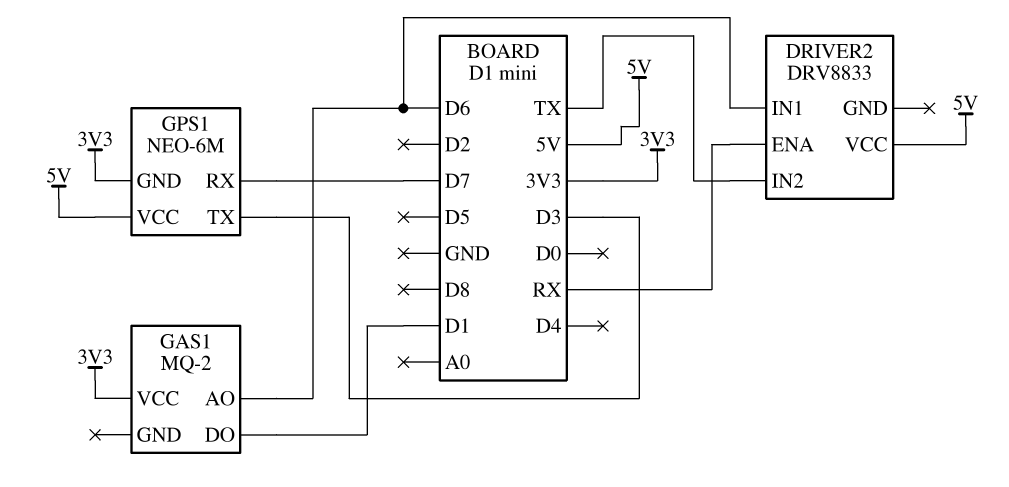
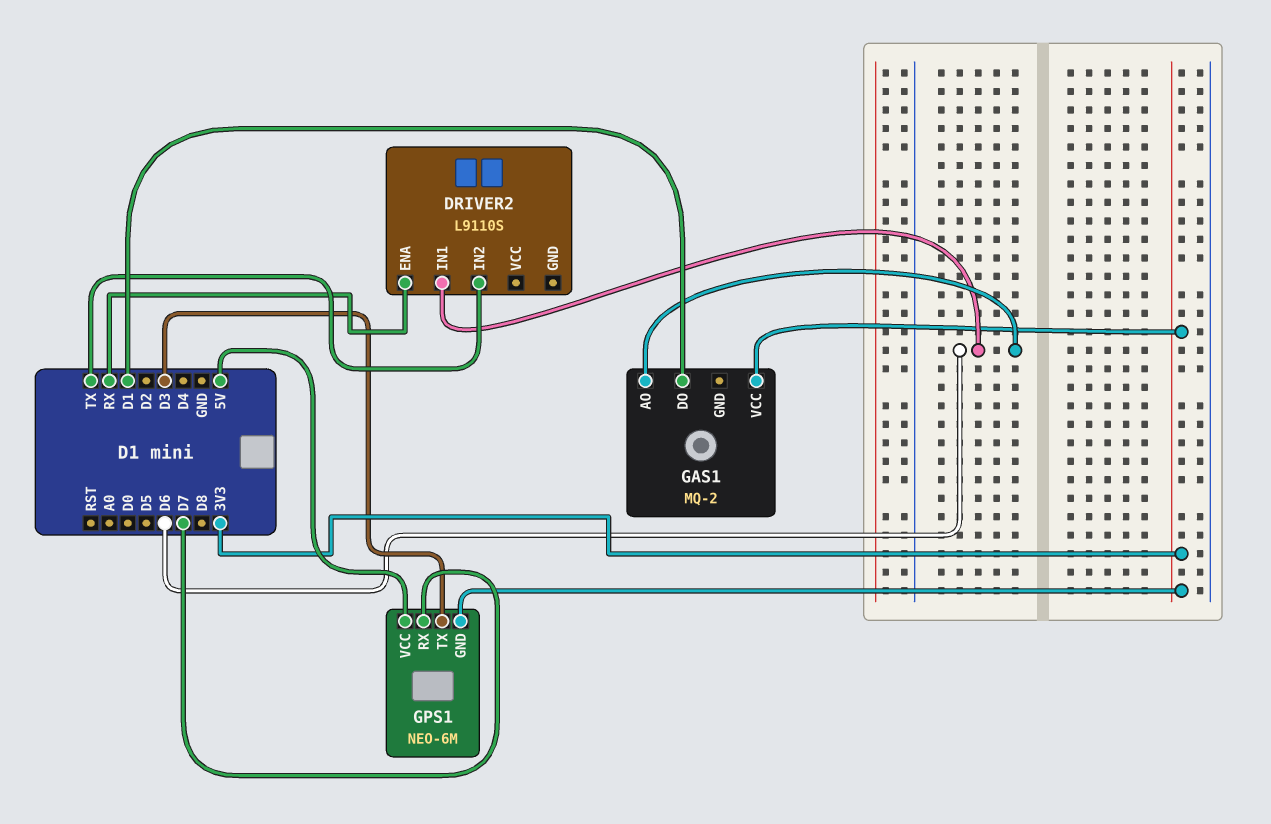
DRIVER2: DRV8833 -> L9110S
DRIVER2 pin VCC: 5V -> none

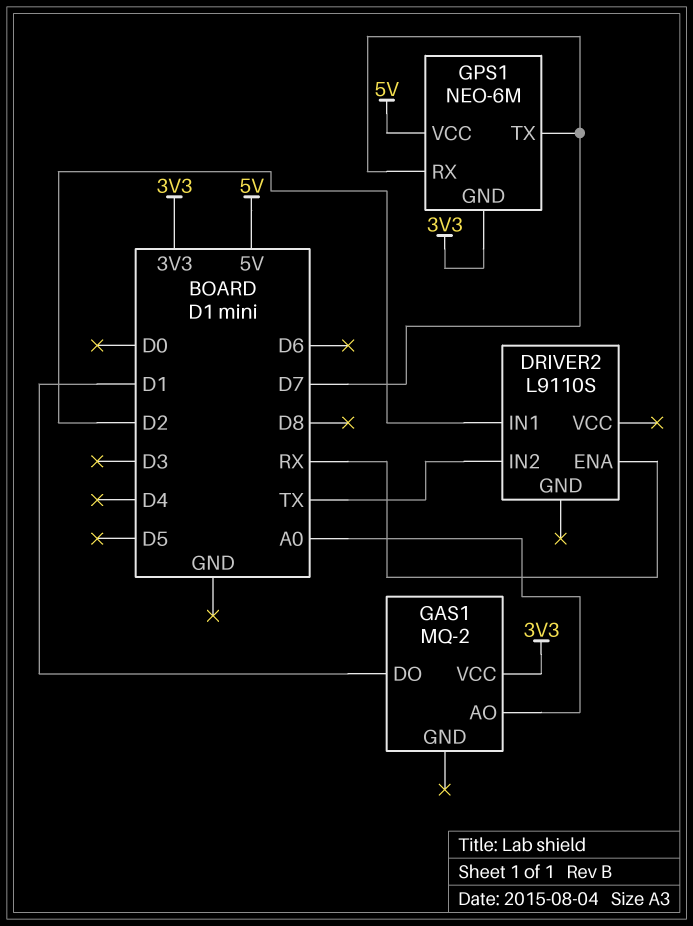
DRIVER2 pin IN1: D6 -> D2
GAS1 pin AO: D6 -> A0
GPS1 pin TX: D3 -> D7

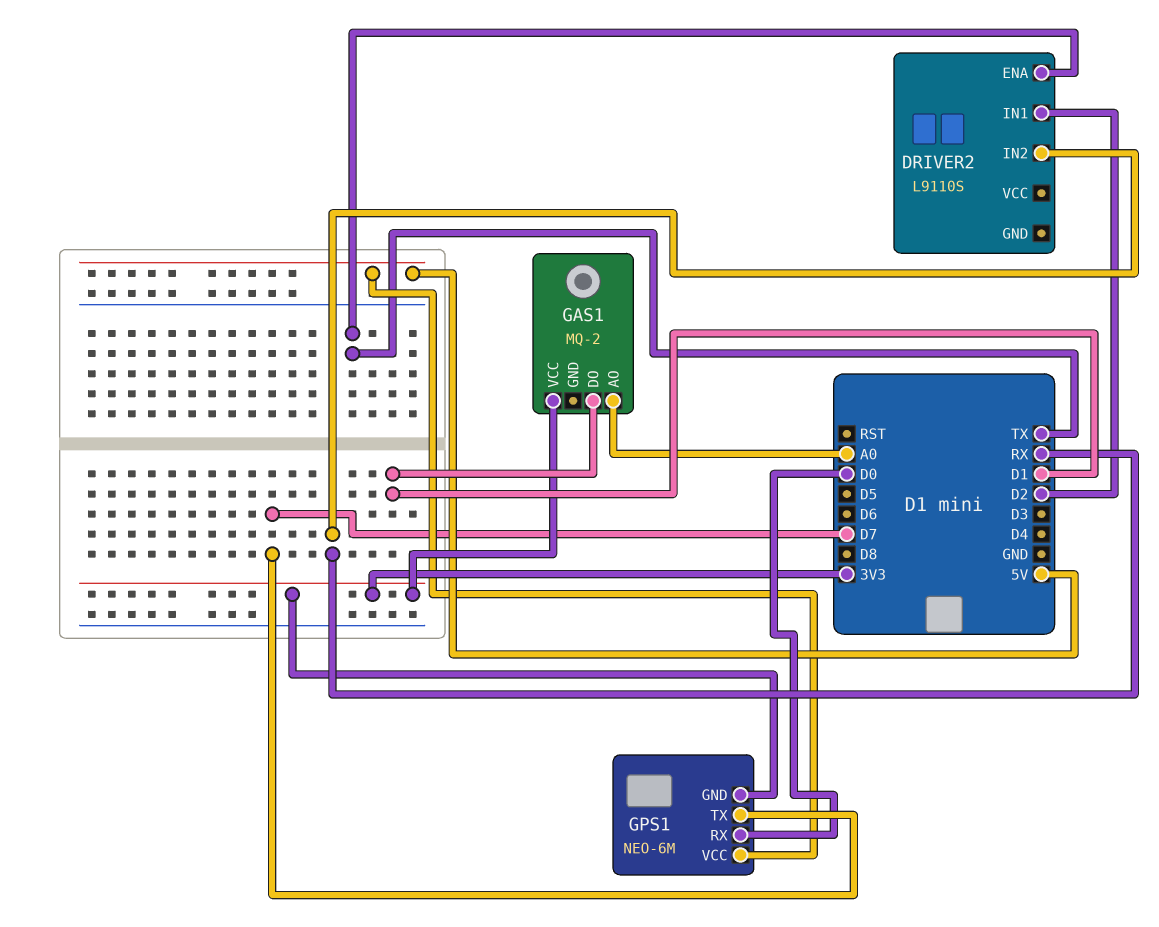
DRIVER2 pin ENA: RX -> TX
DRIVER2 pin IN2: TX -> RX
GPS1 pin RX: D7 -> D0

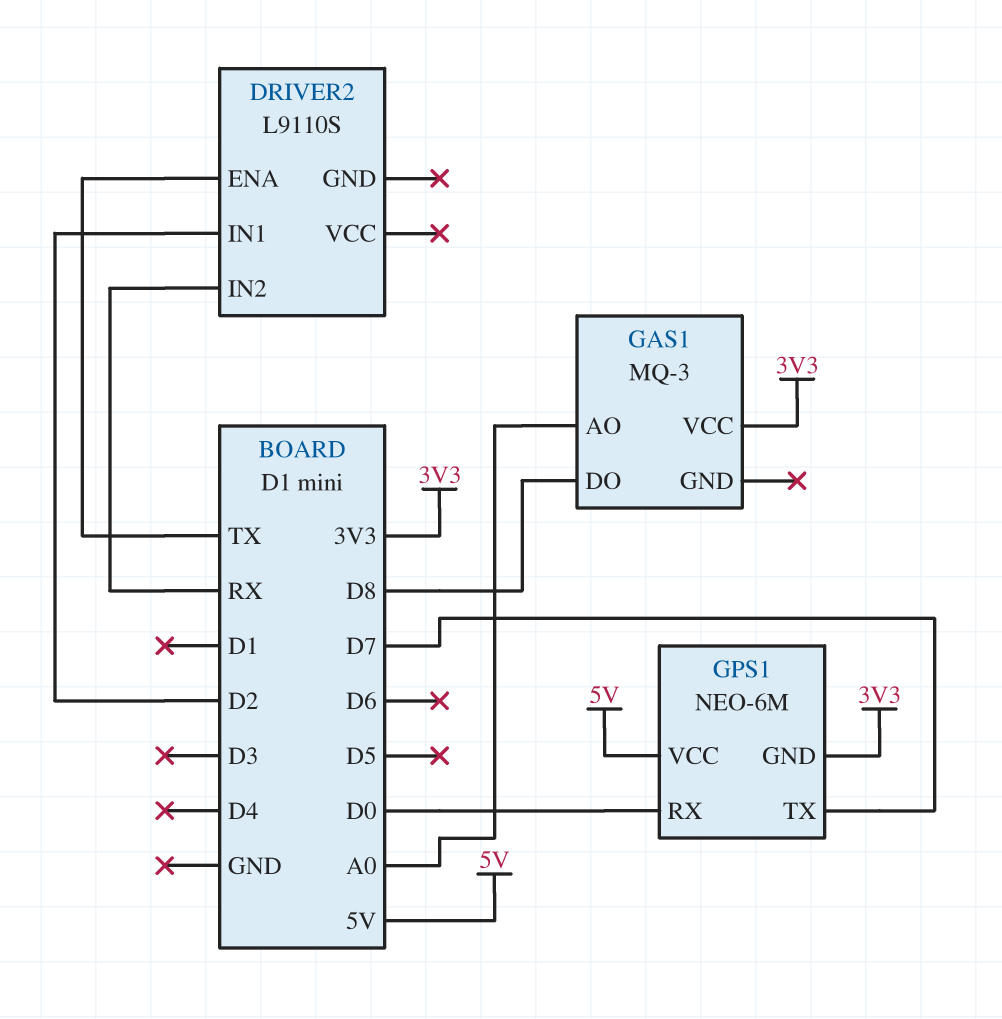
GAS1: MQ-2 -> MQ-3
GAS1 pin DO: D1 -> D8

